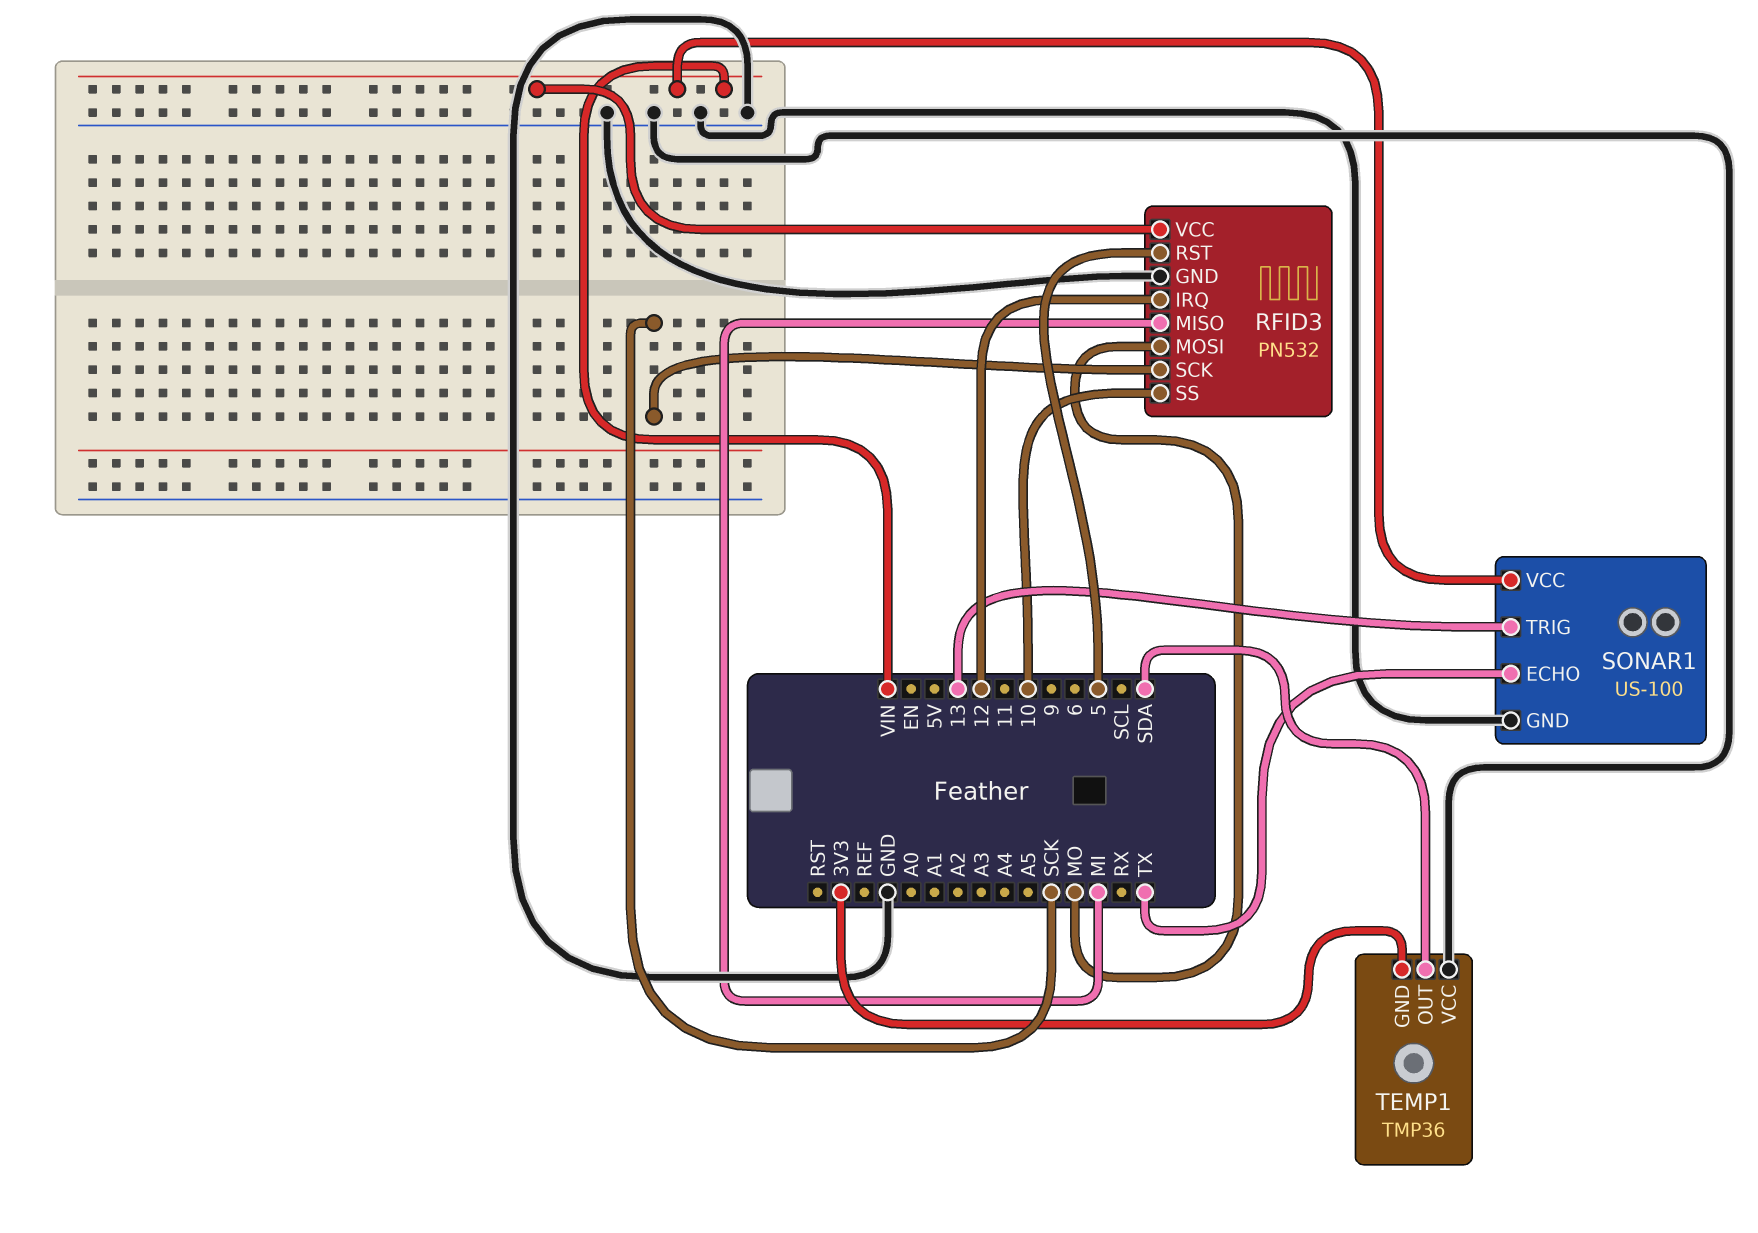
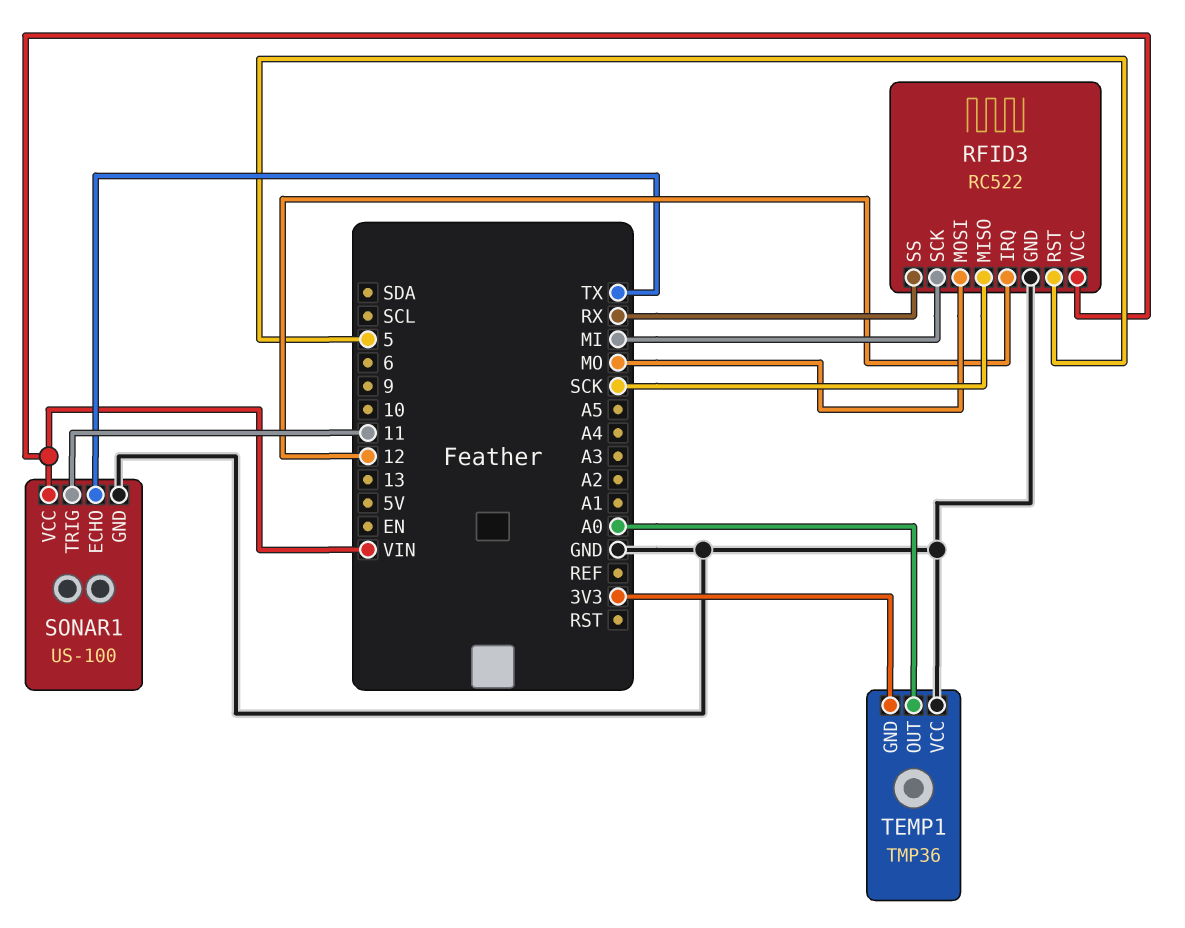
RFID3: PN532 -> RC522
RFID3 pin MISO: MI -> SCK
RFID3 pin SCK: SCK -> MI
RFID3 pin SS: 10 -> RX
SONAR1 pin TRIG: 13 -> 11
TEMP1 pin OUT: SDA -> A0

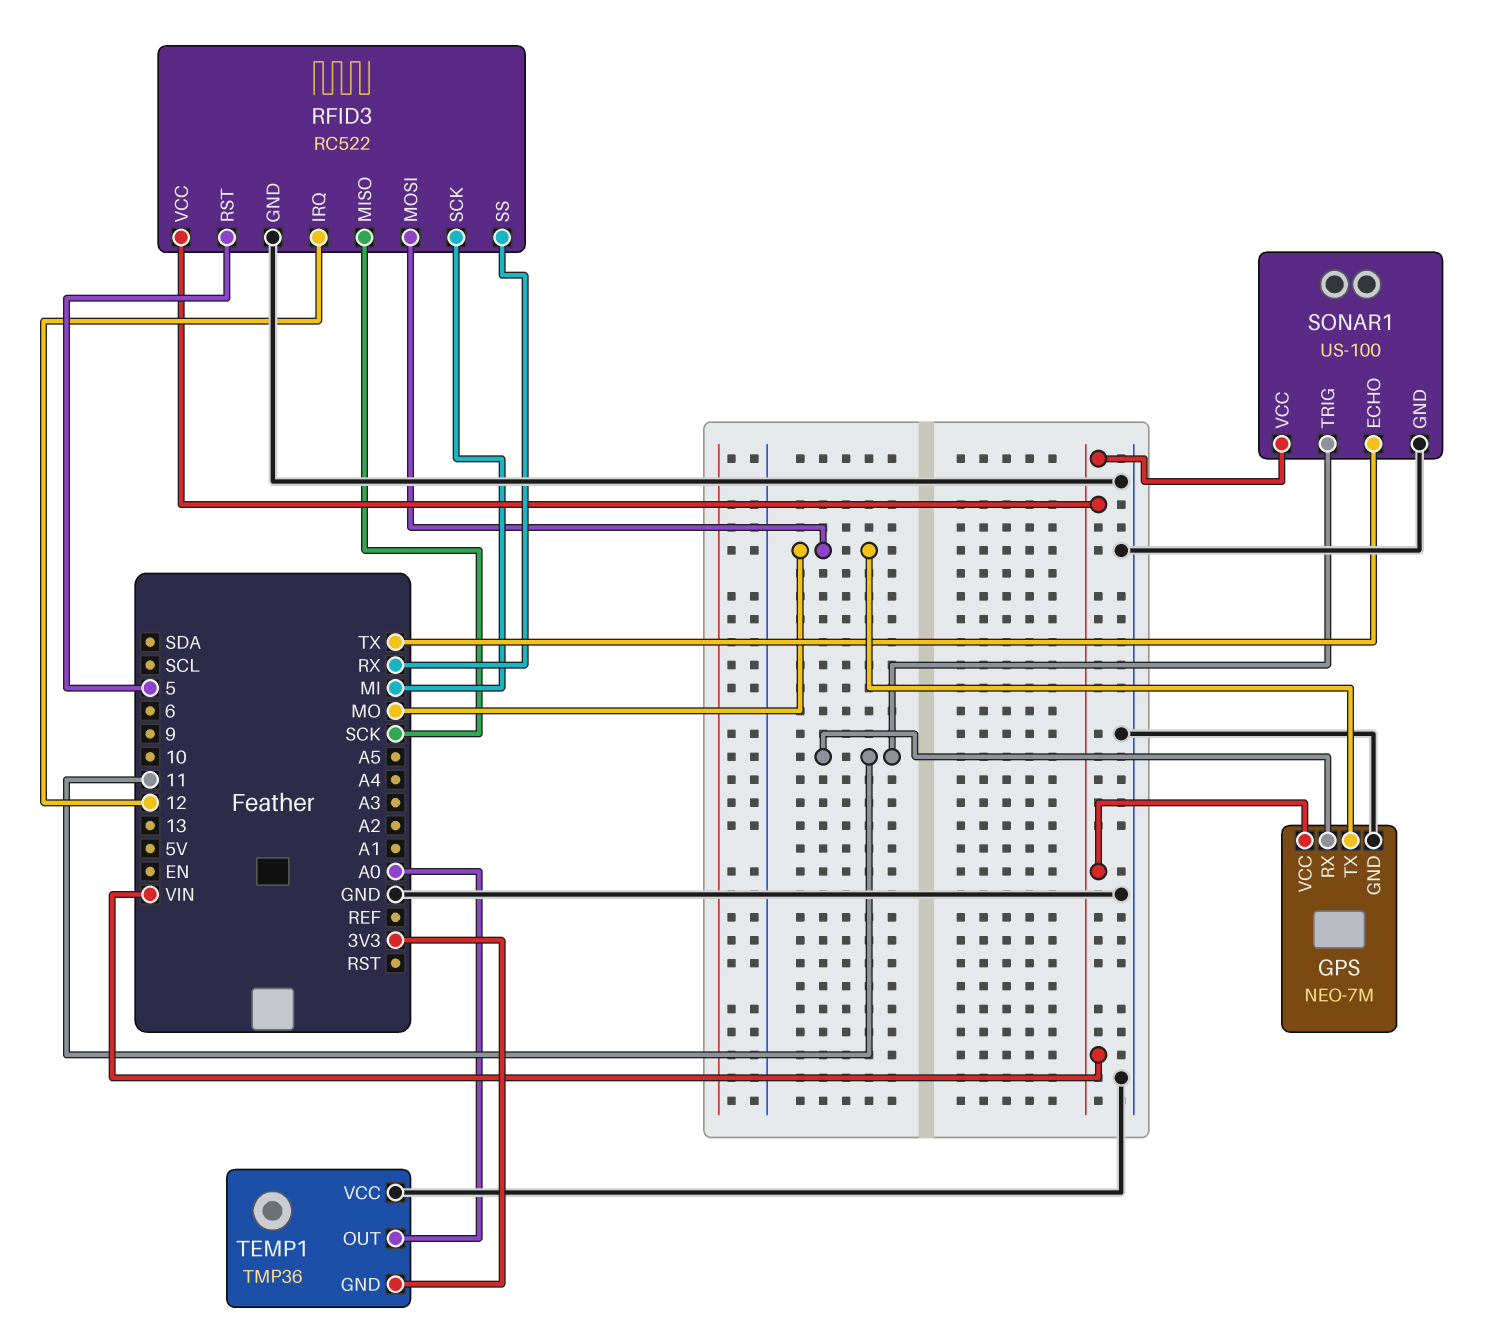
GPS: none -> NEO-7M
GPS pin GND: none -> GND
GPS pin RX: none -> 11
GPS pin TX: none -> MO
GPS pin VCC: none -> VIN

